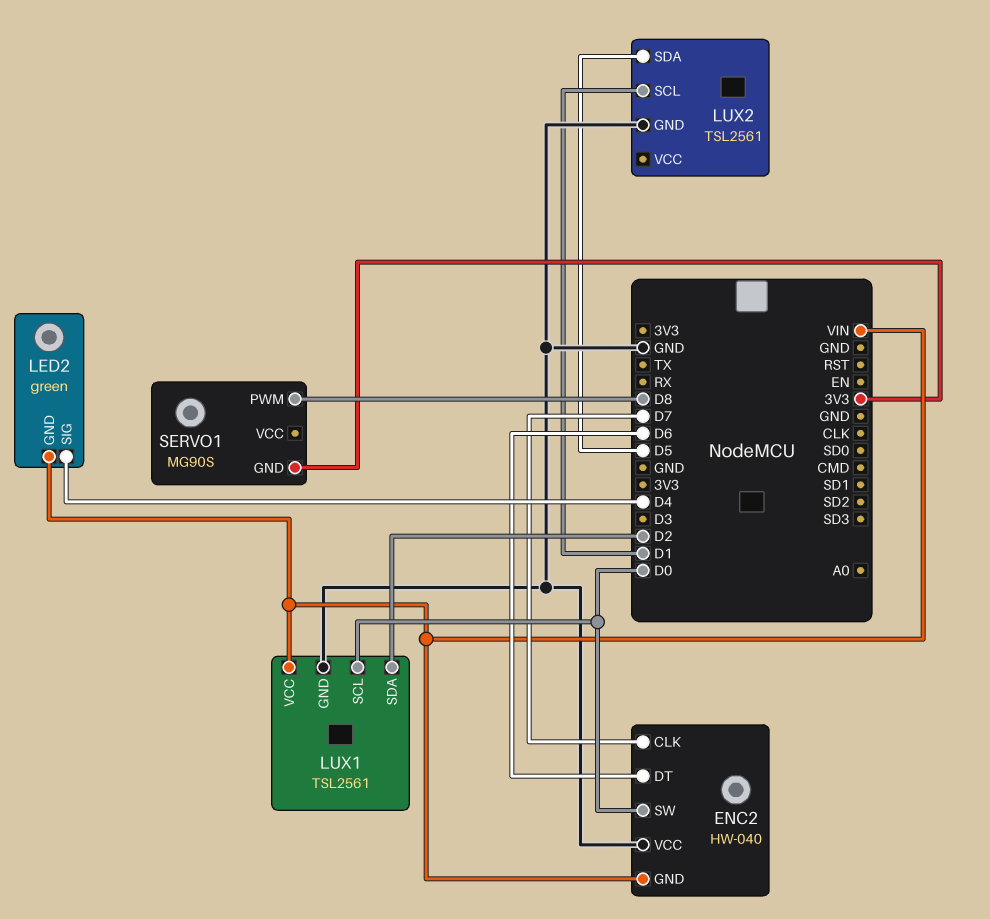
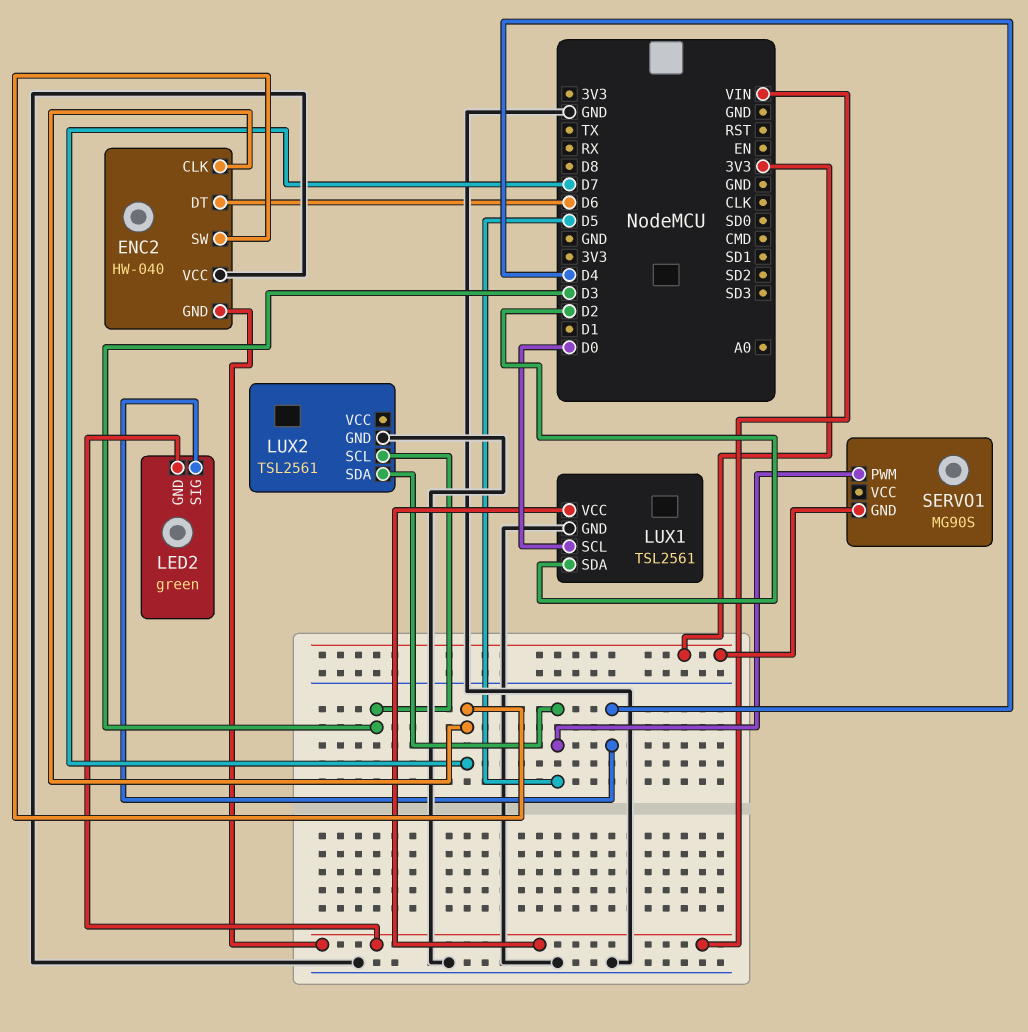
ENC2 pin SW: D0 -> D7
LUX2 pin SCL: D1 -> D3
SERVO1 pin PWM: D8 -> D5

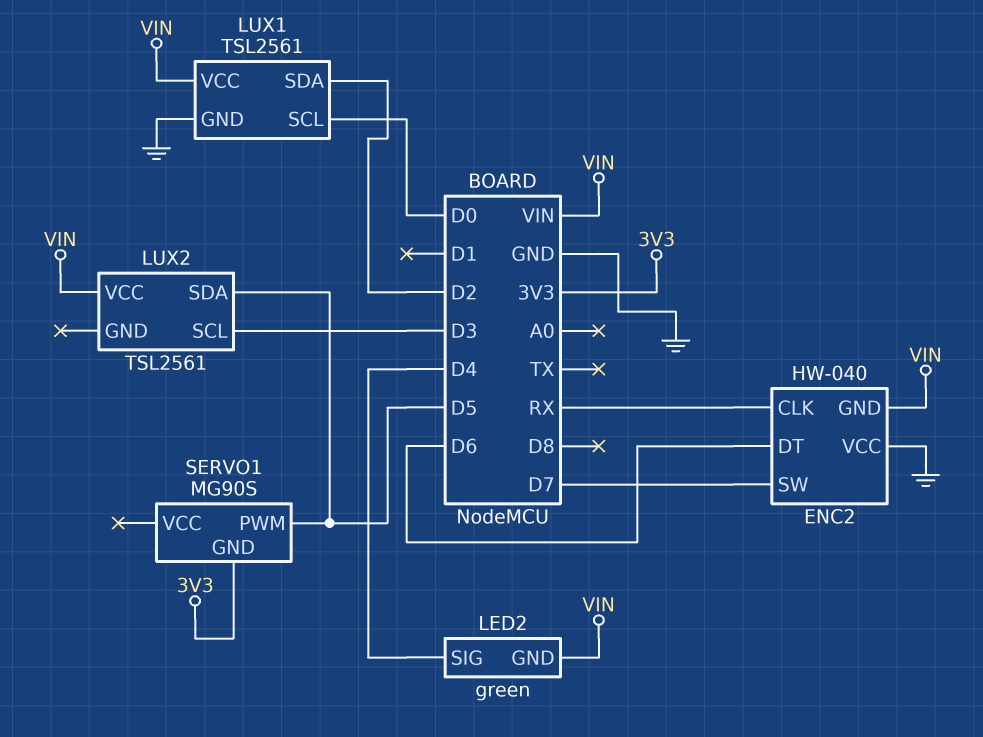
ENC2 pin CLK: D7 -> RX
LUX2 pin GND: GND -> none
LUX2 pin VCC: none -> VIN

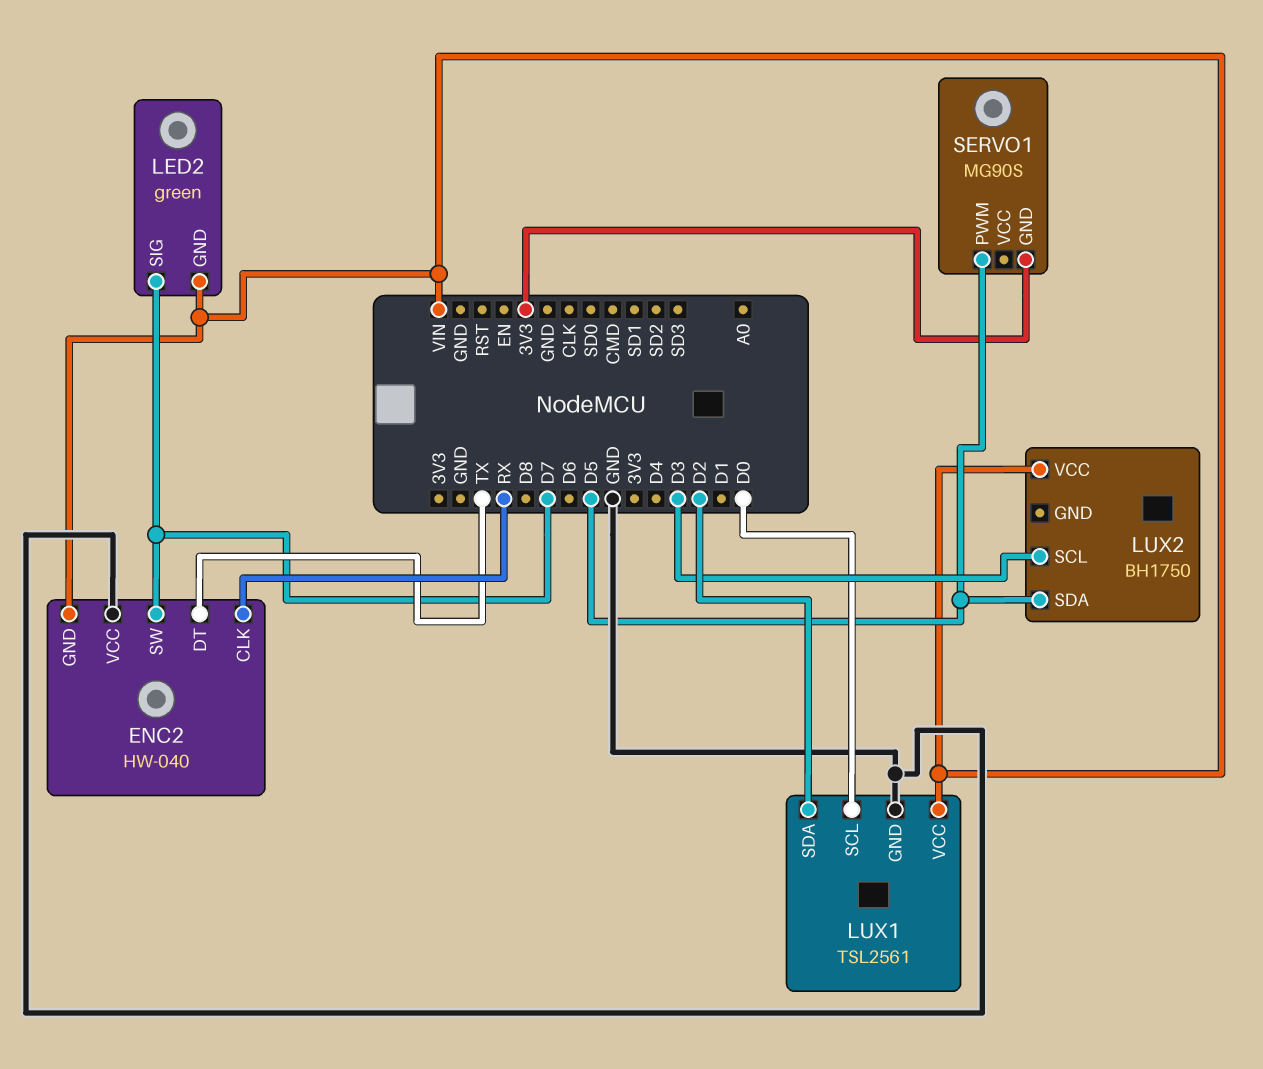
ENC2 pin DT: D6 -> TX
LED2 pin SIG: D4 -> D7
LUX2: TSL2561 -> BH1750

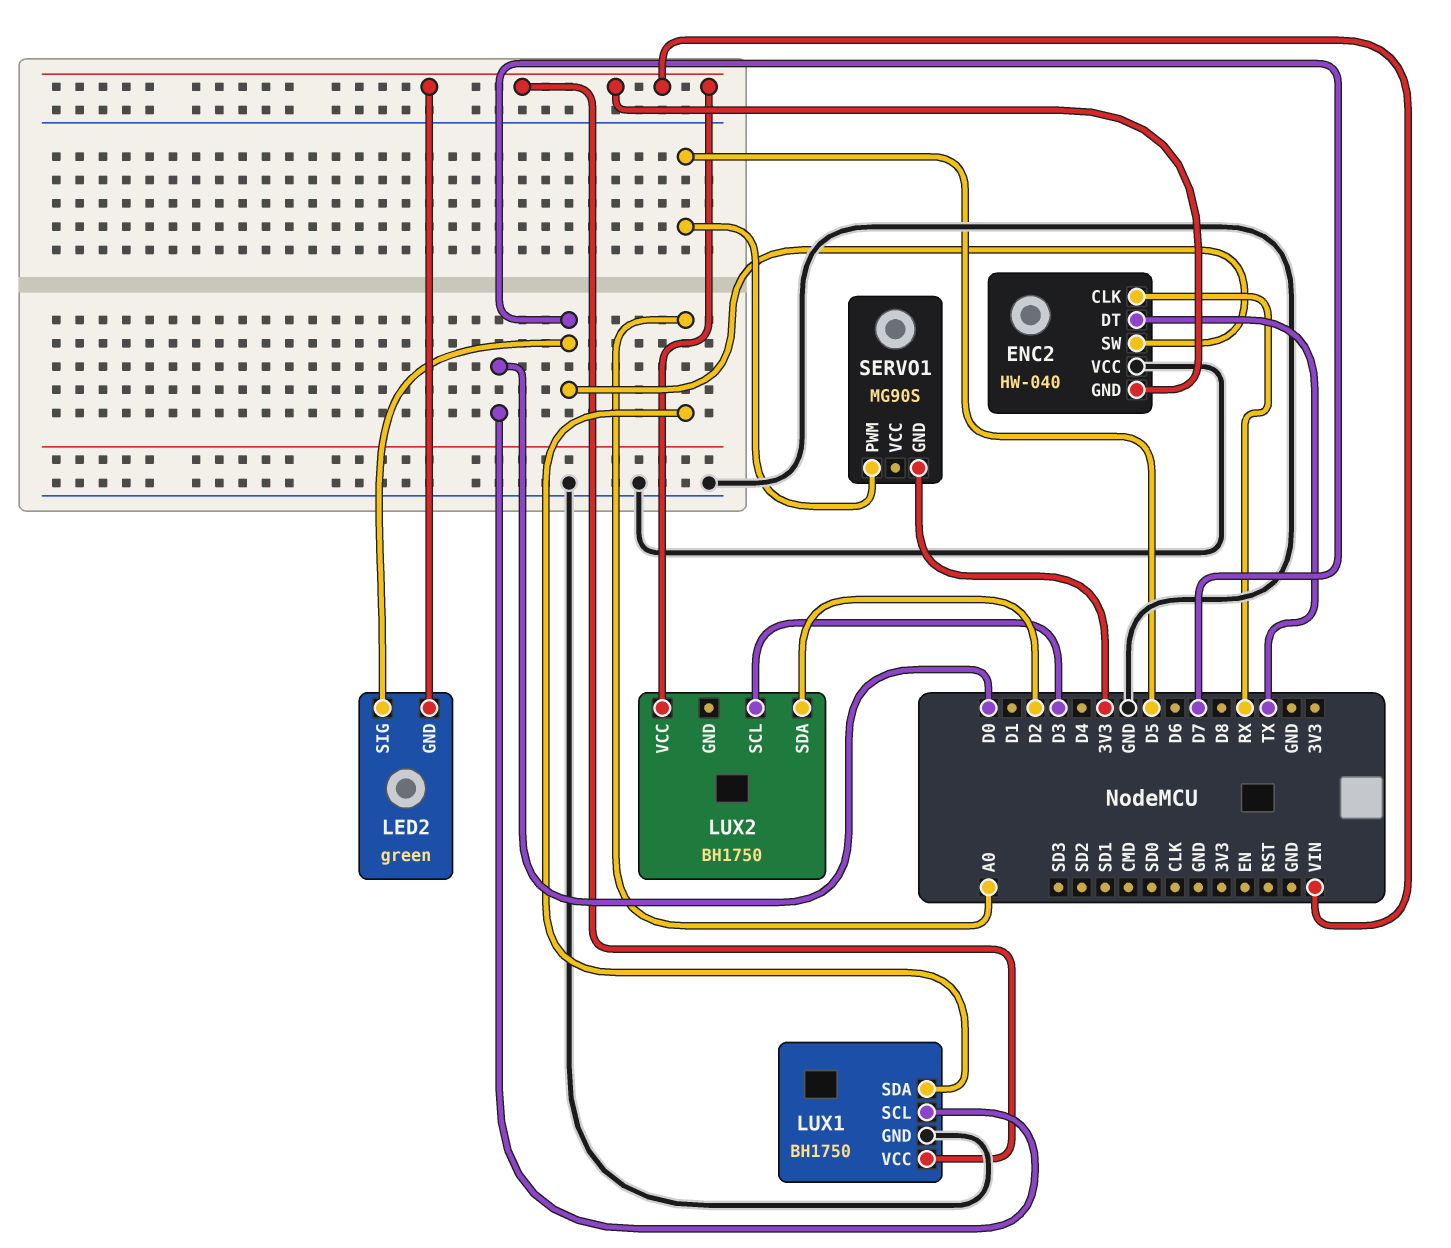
LUX1: TSL2561 -> BH1750
LUX1 pin SDA: D2 -> A0
LUX2 pin SDA: D5 -> D2

